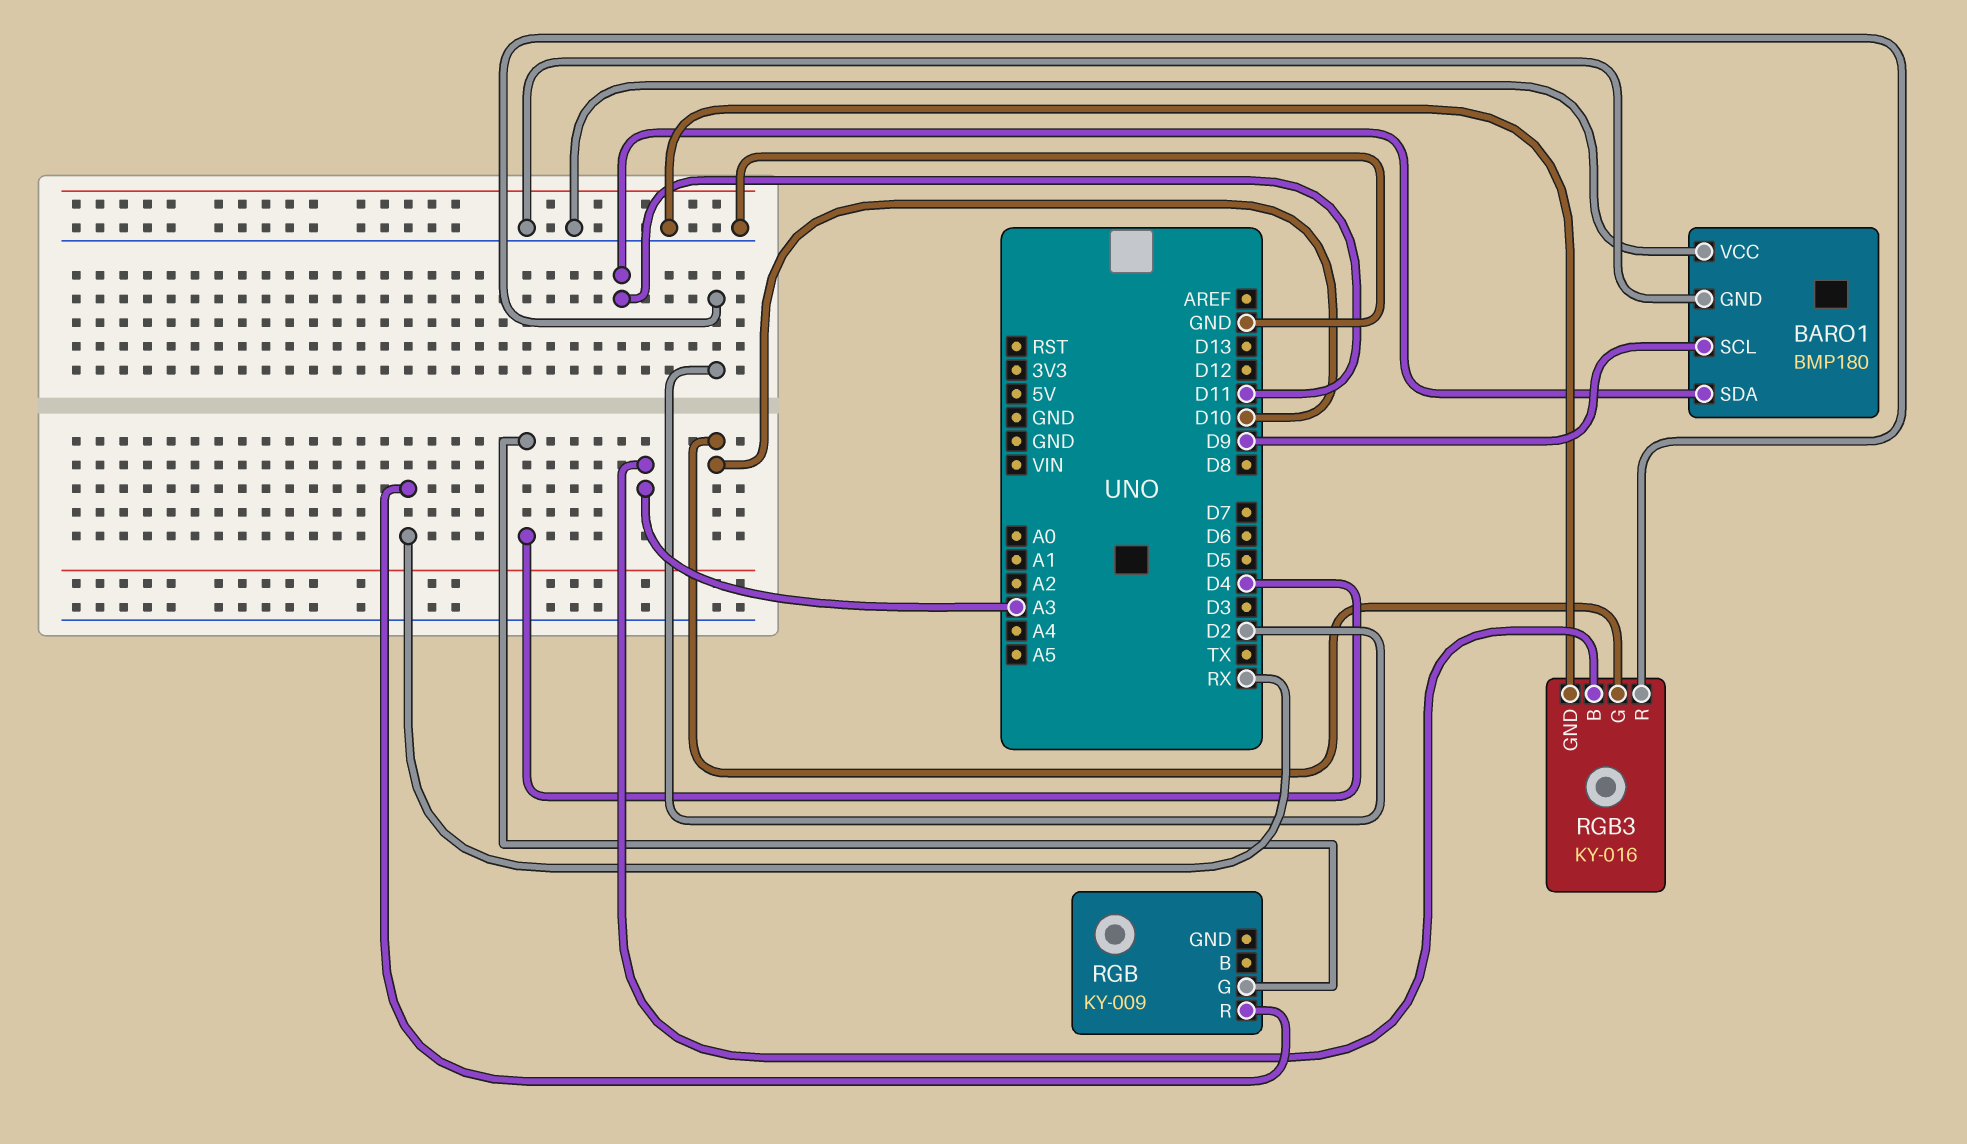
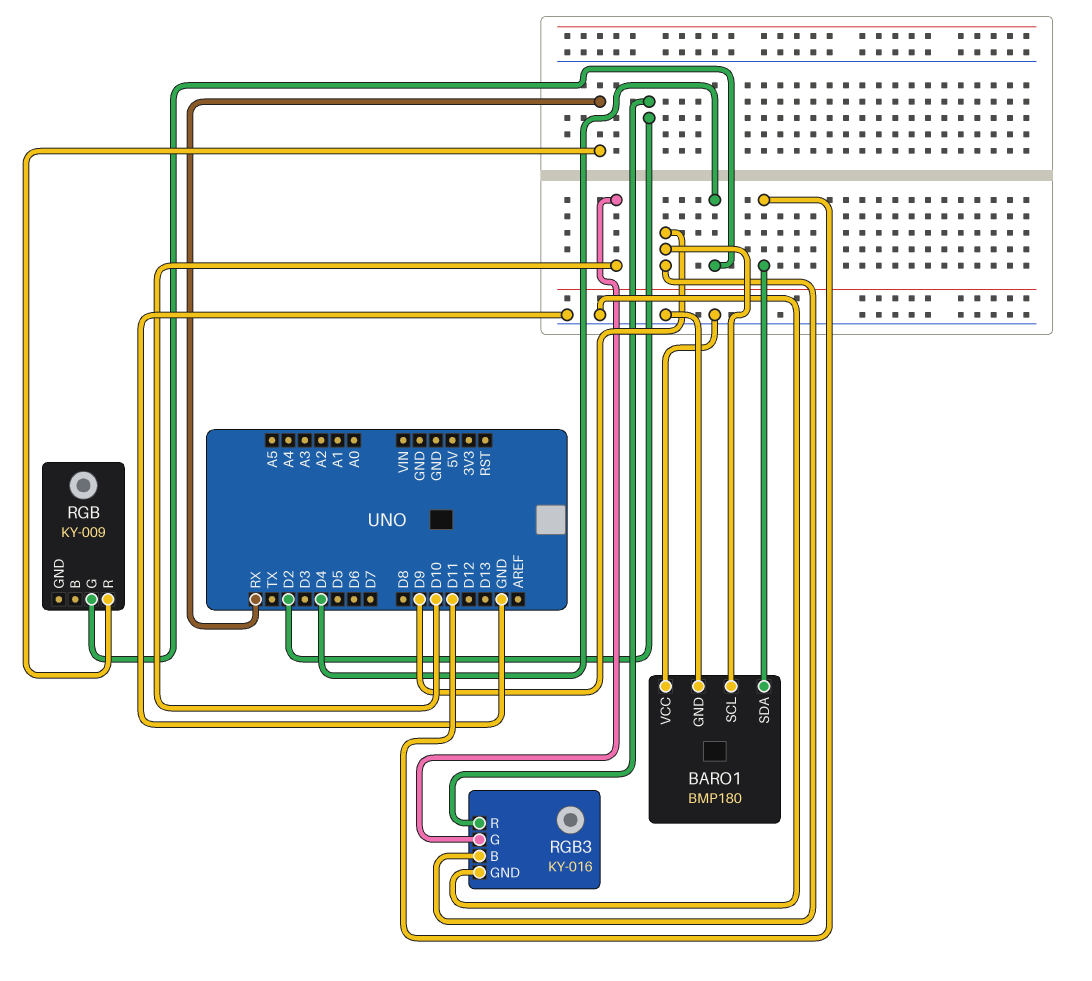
RGB3 pin B: A3 -> D9

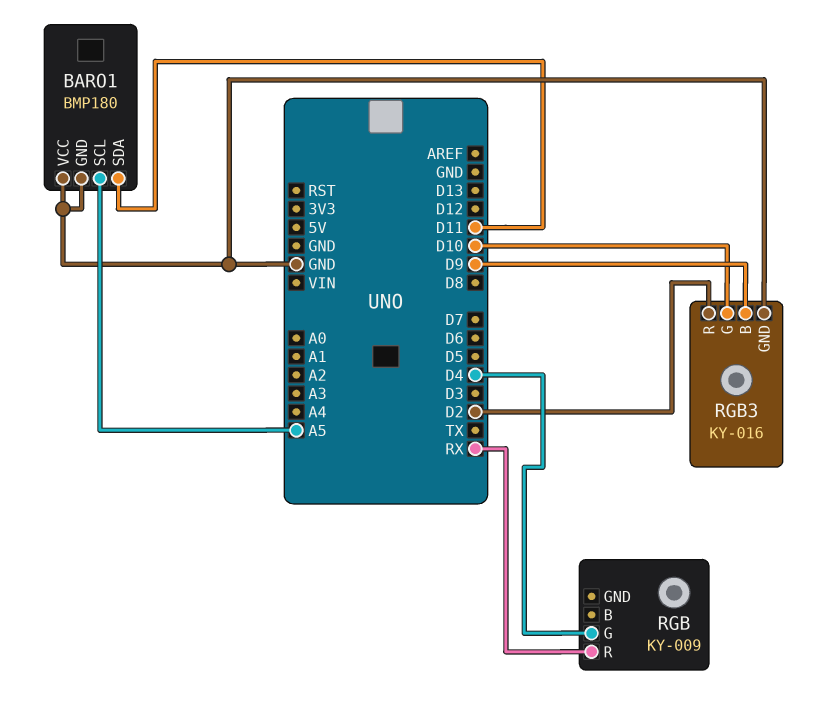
BARO1 pin SCL: D9 -> A5

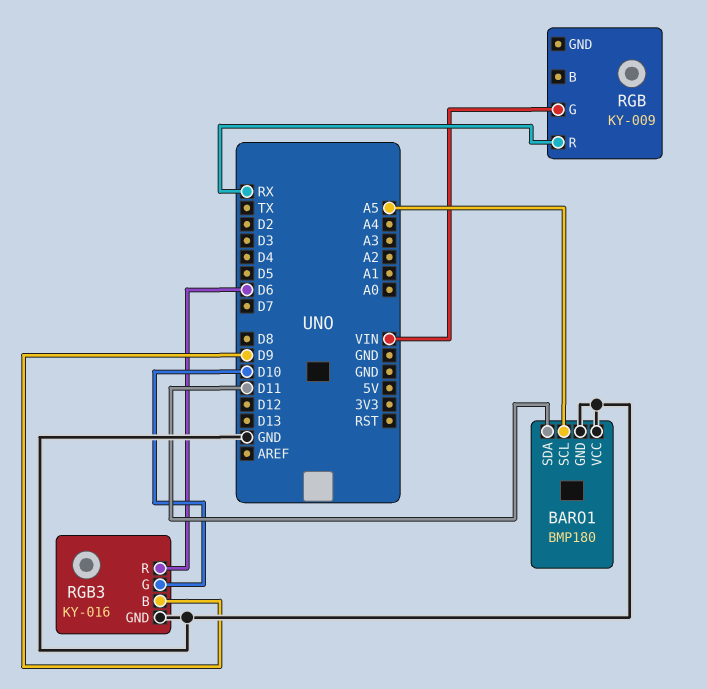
RGB pin G: D4 -> VIN
RGB3 pin R: D2 -> D6

